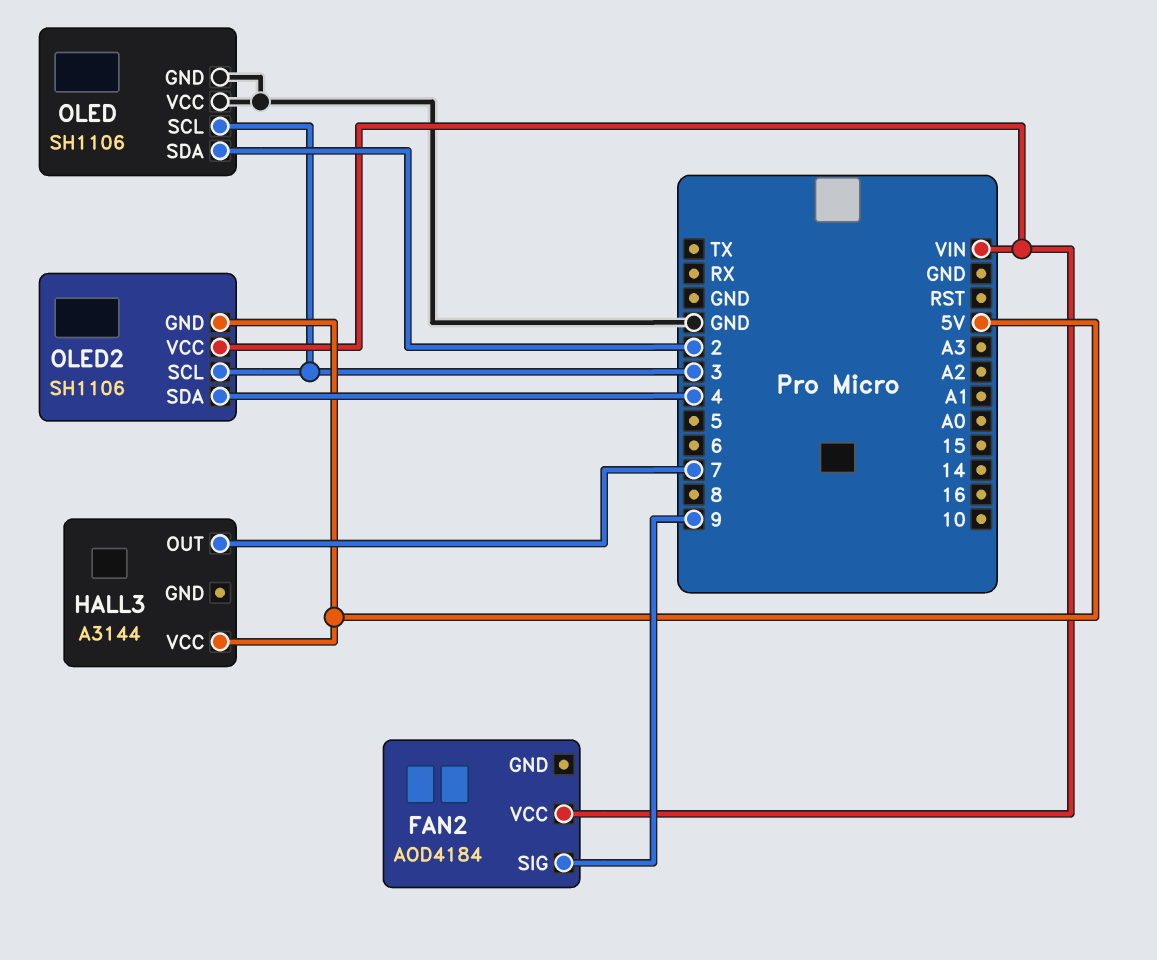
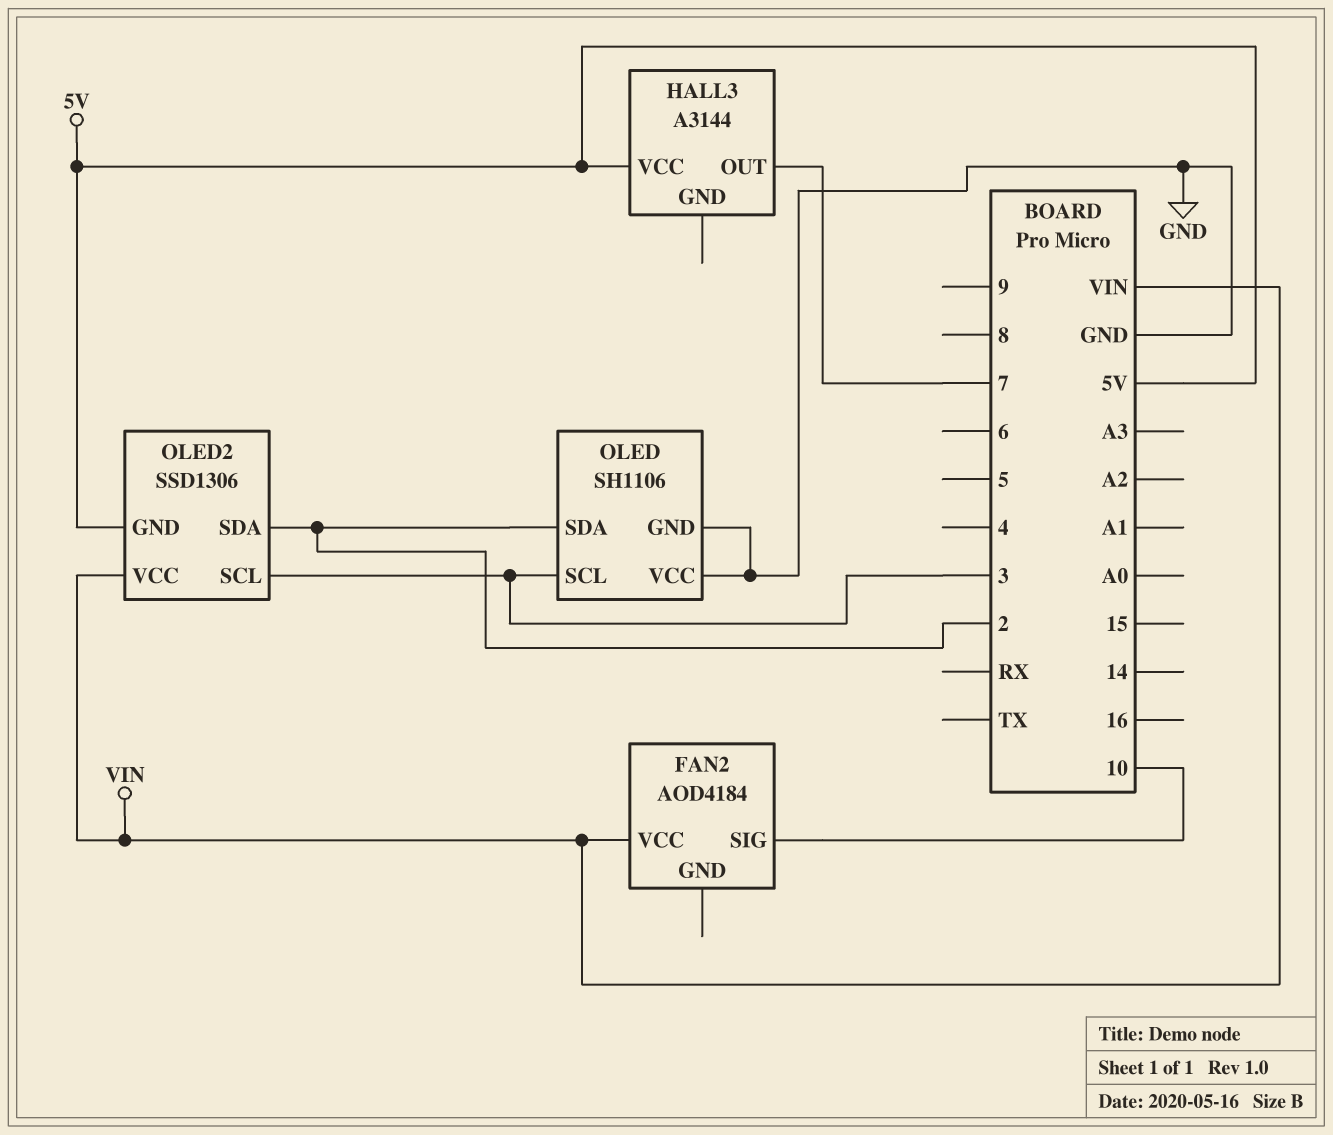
FAN2 pin SIG: 9 -> 10
OLED2: SH1106 -> SSD1306
OLED2 pin SDA: 4 -> 2

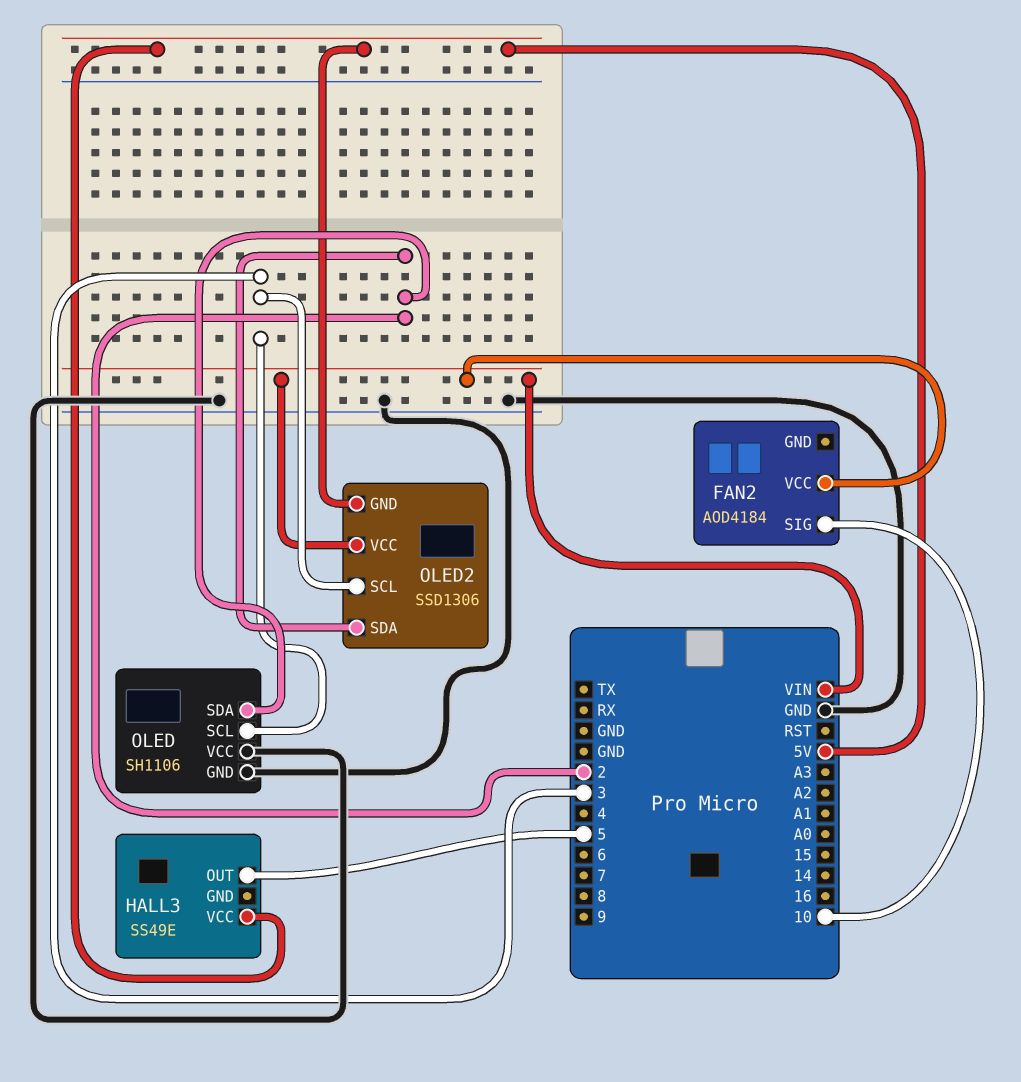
HALL3: A3144 -> SS49E
HALL3 pin OUT: 7 -> 5

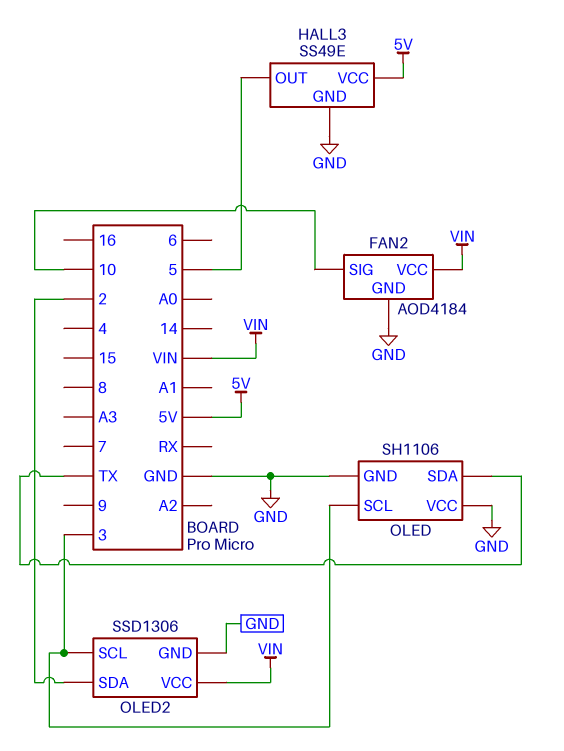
FAN2 pin GND: none -> GND
HALL3 pin GND: none -> GND
OLED pin SDA: 2 -> TX
OLED2 pin GND: 5V -> GND

